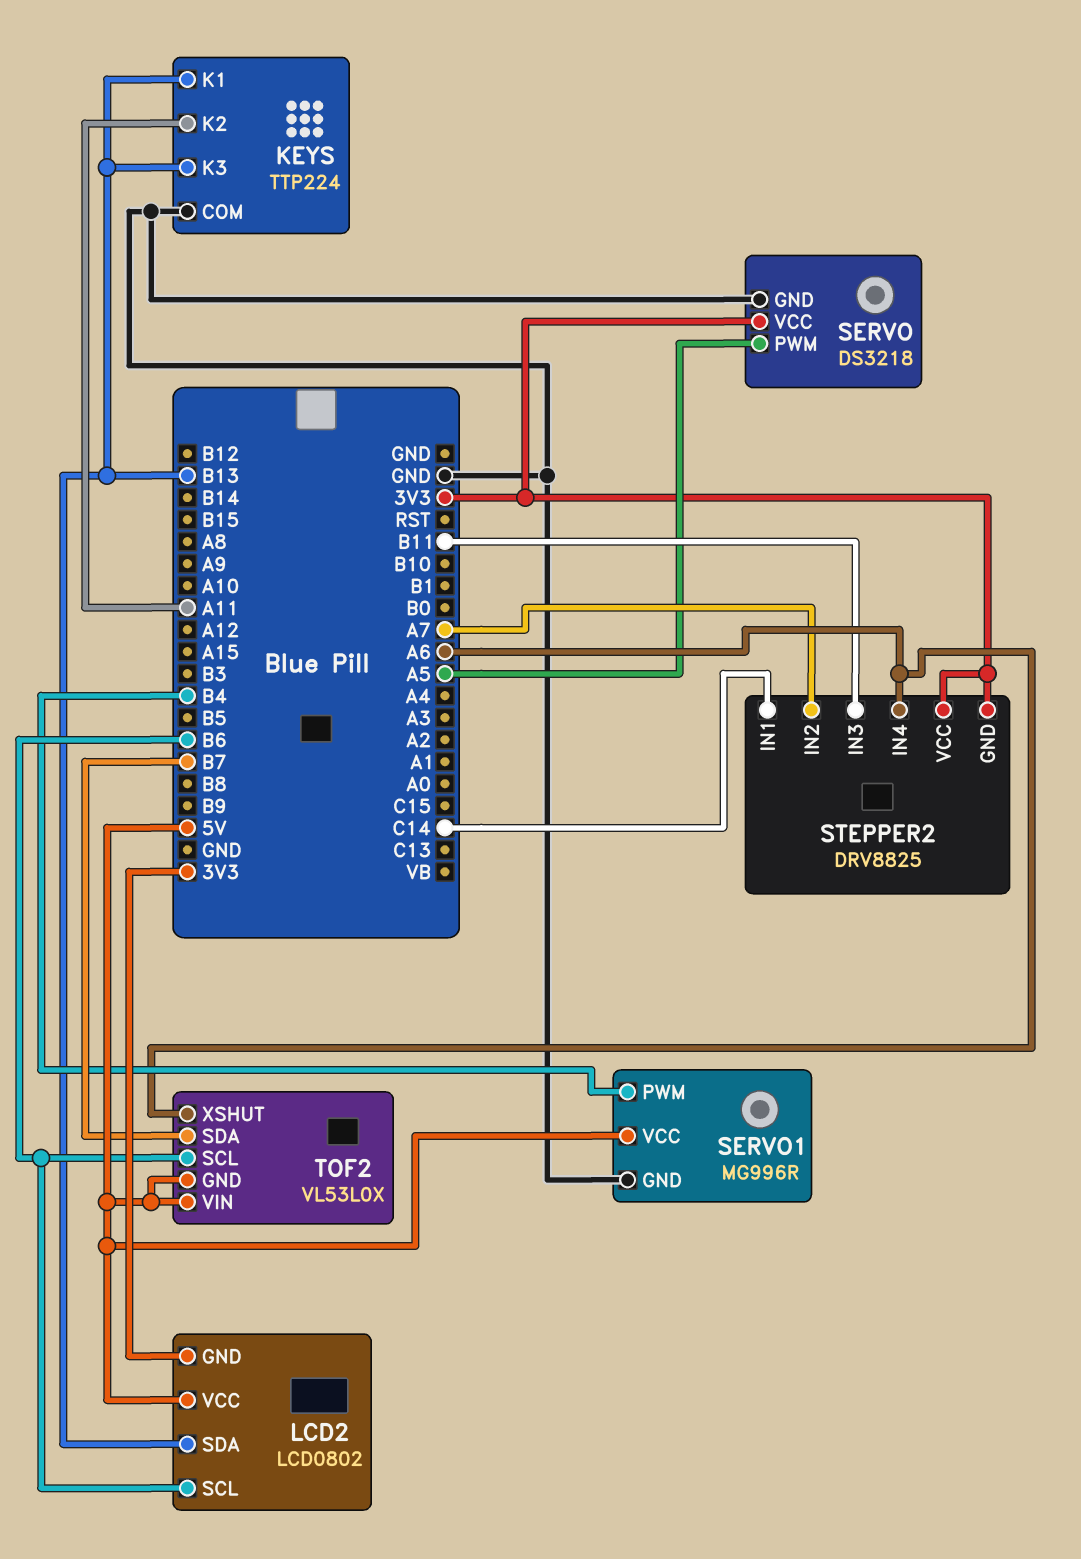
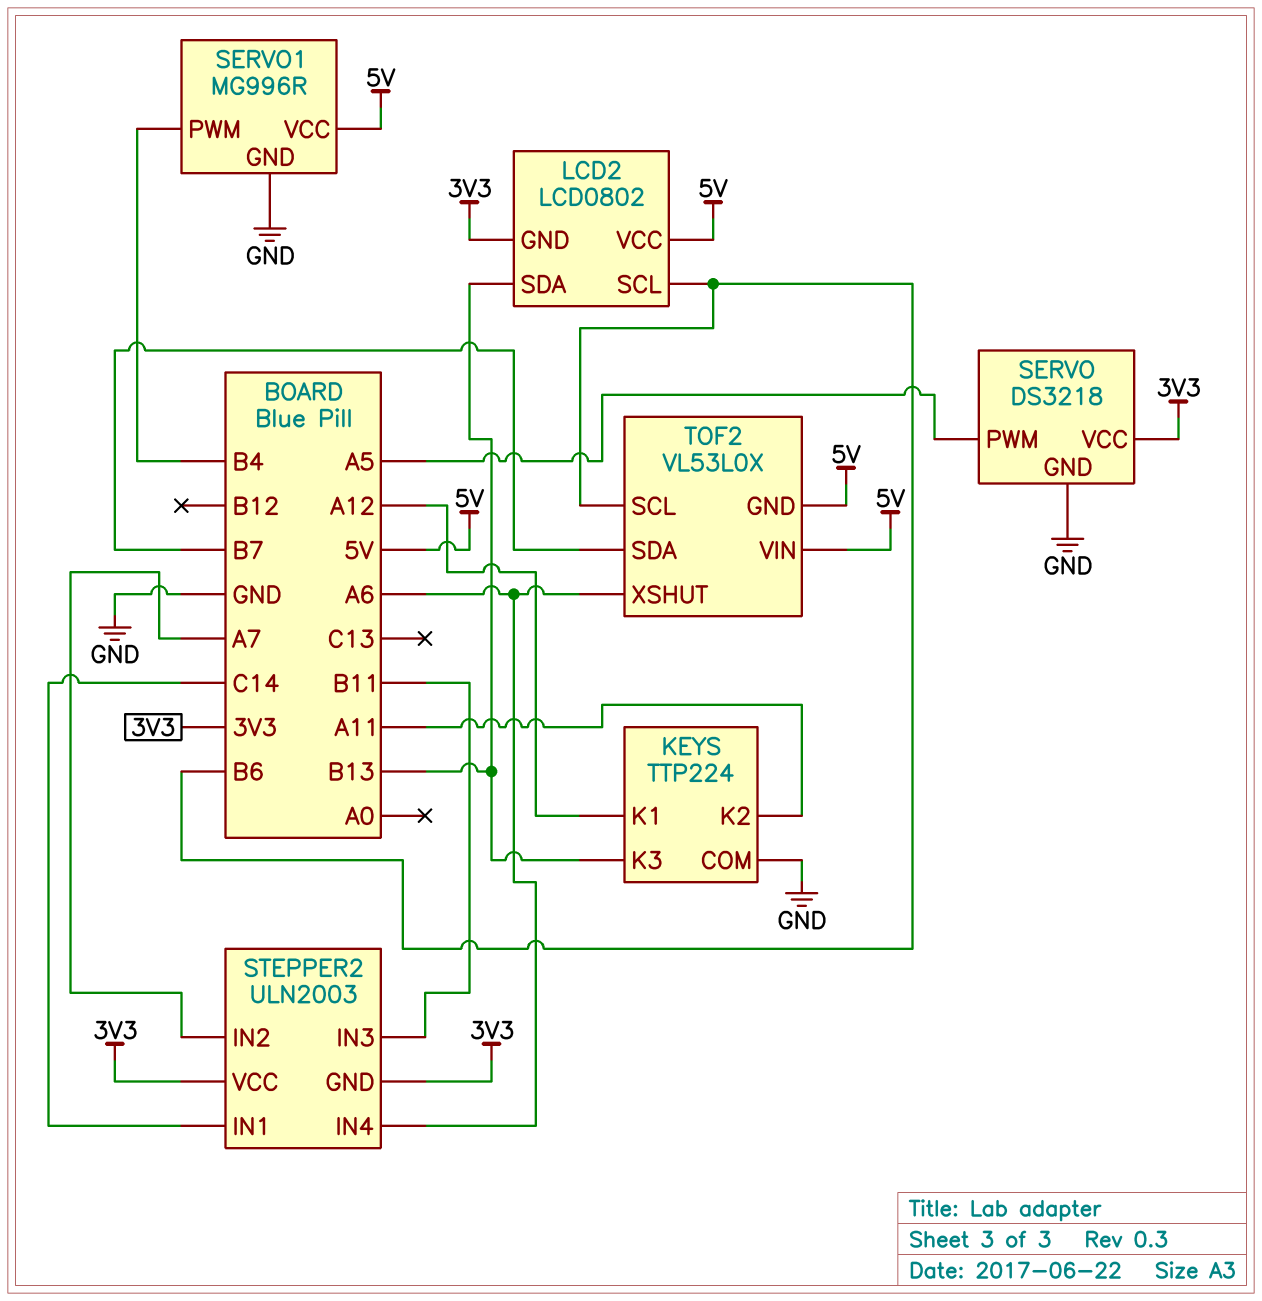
KEYS pin K1: B13 -> A12
STEPPER2: DRV8825 -> ULN2003

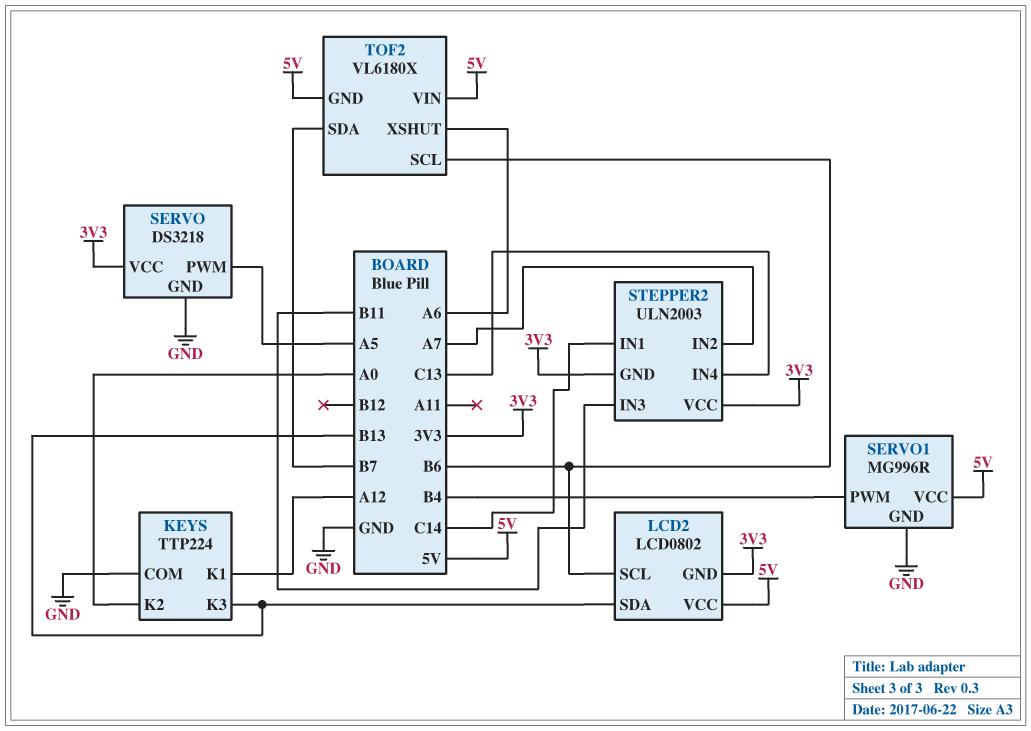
KEYS pin K2: A11 -> A0
STEPPER2 pin IN4: A6 -> C13
TOF2: VL53L0X -> VL6180X

